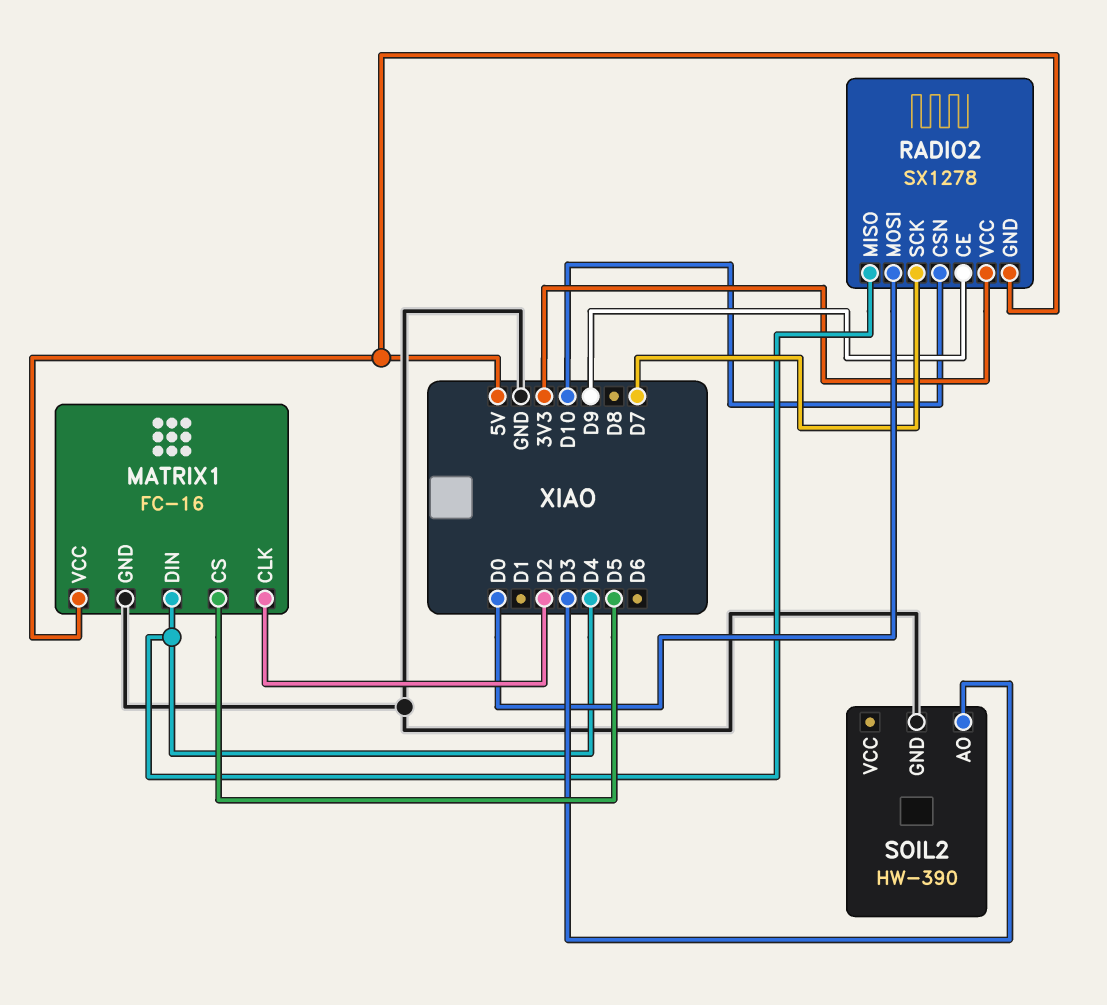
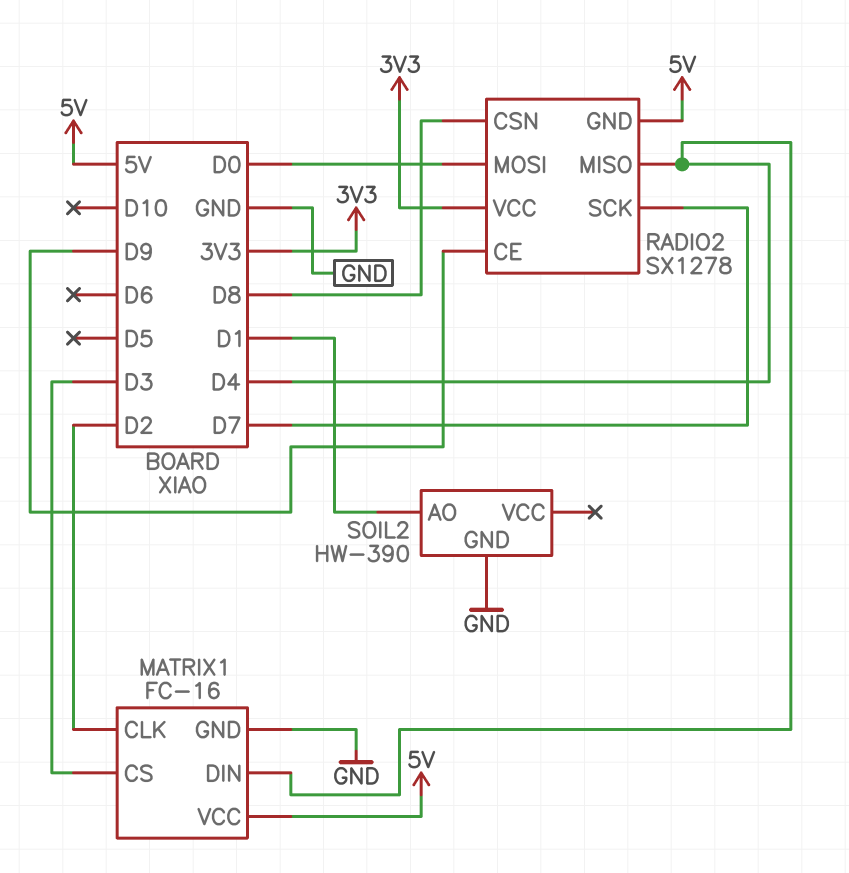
MATRIX1 pin CS: D5 -> D3
RADIO2 pin CSN: D10 -> D8
SOIL2 pin AO: D3 -> D1

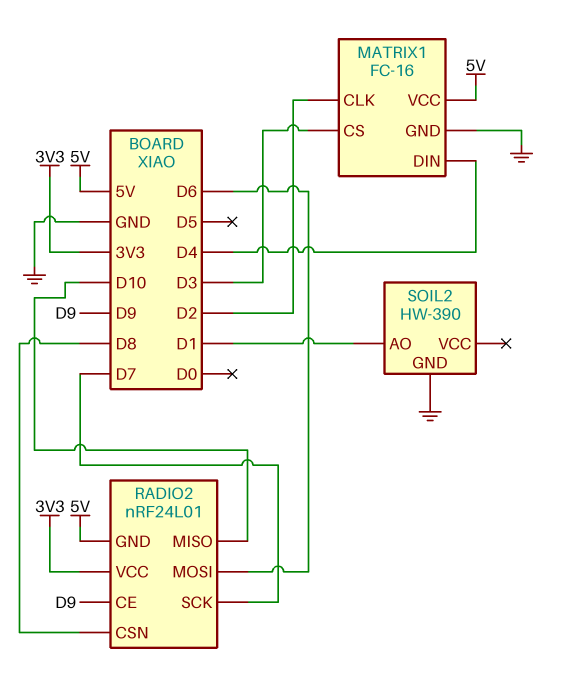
RADIO2: SX1278 -> nRF24L01
RADIO2 pin MISO: D4 -> D10
RADIO2 pin MOSI: D0 -> D6

